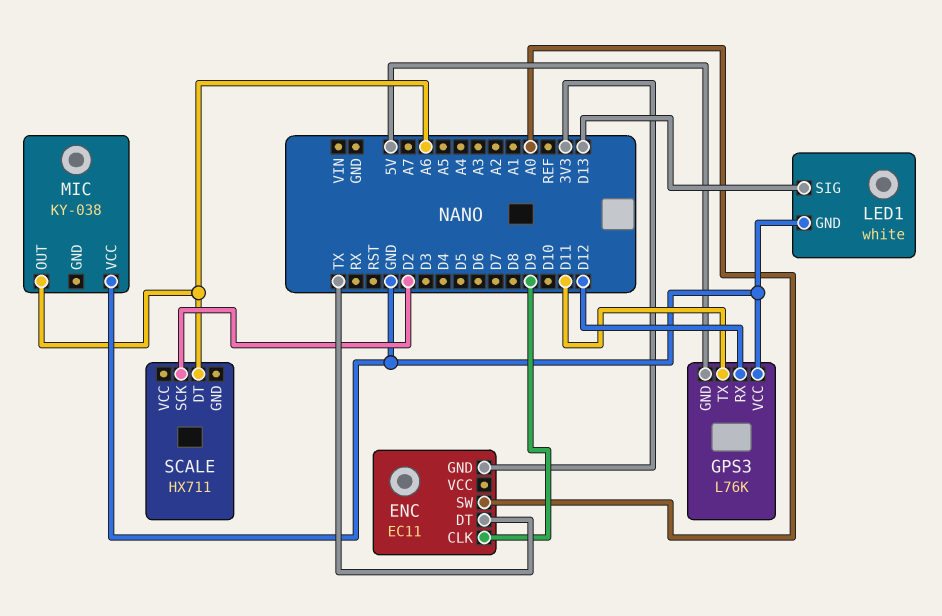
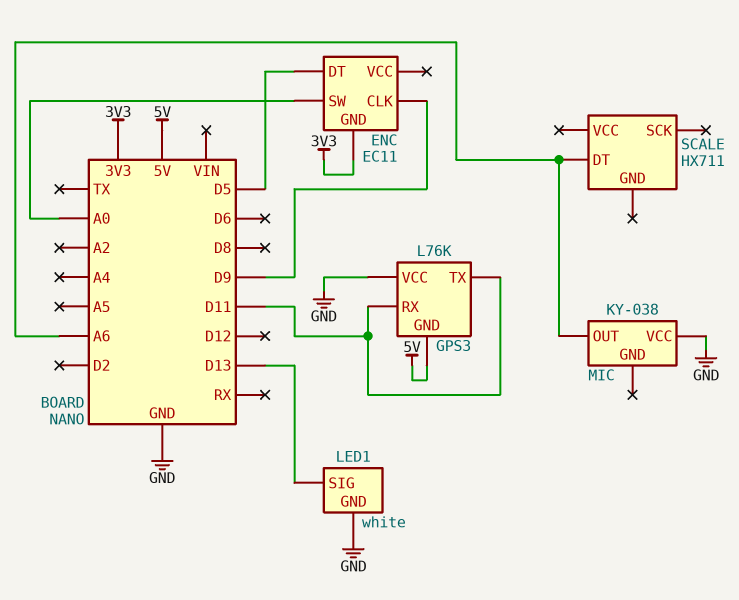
ENC pin DT: TX -> D5
GPS3 pin RX: D12 -> D11
SCALE pin SCK: D2 -> none

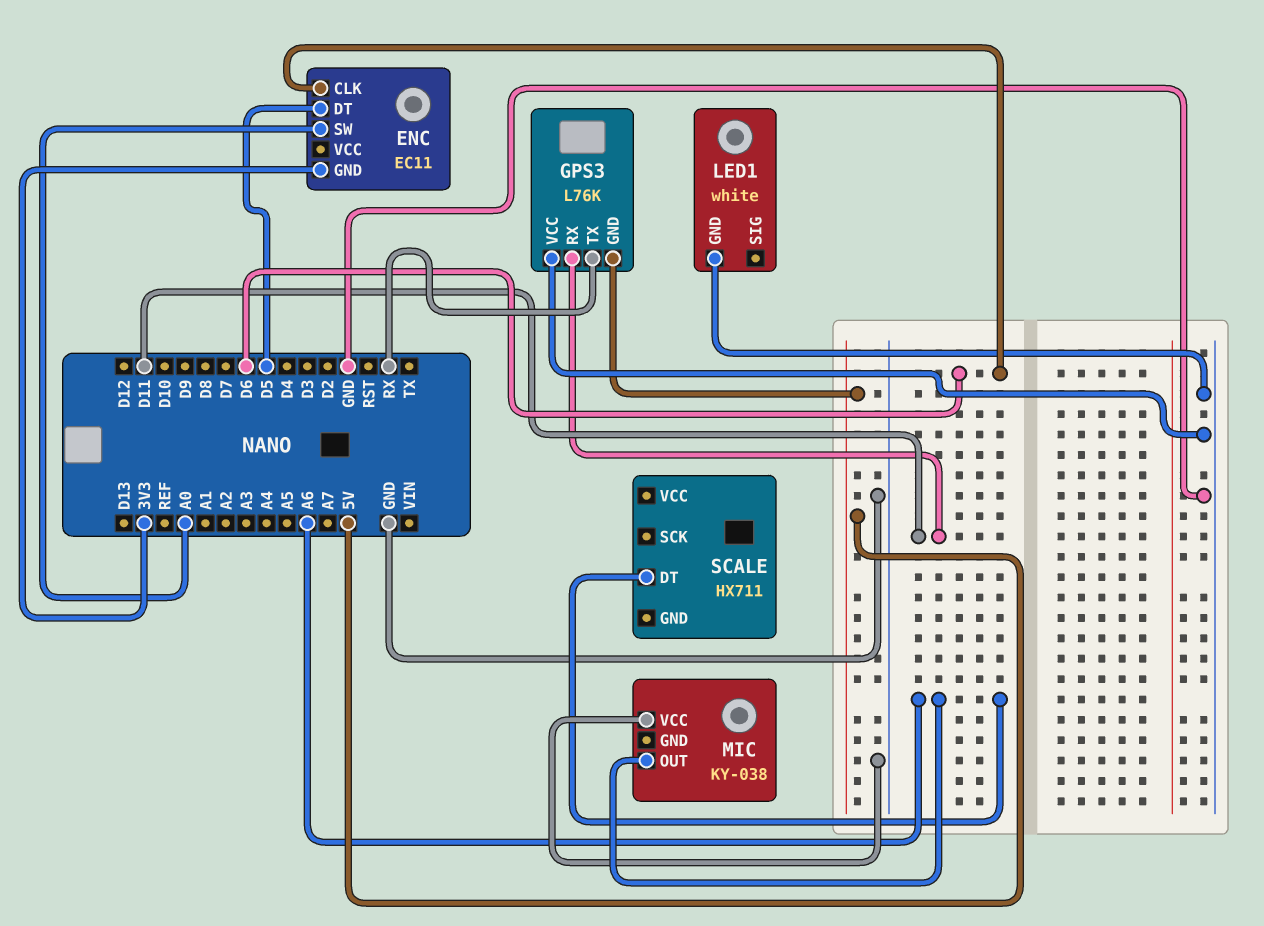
ENC pin CLK: D9 -> D6
GPS3 pin TX: D11 -> RX
LED1 pin SIG: D13 -> none

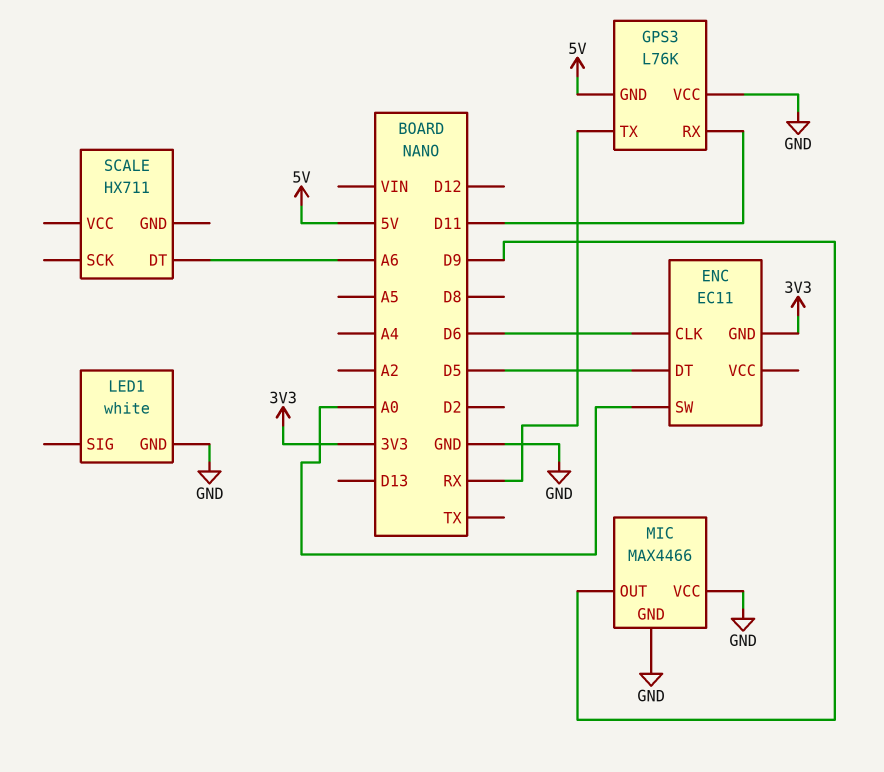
MIC: KY-038 -> MAX4466
MIC pin GND: none -> GND
MIC pin OUT: A6 -> D9

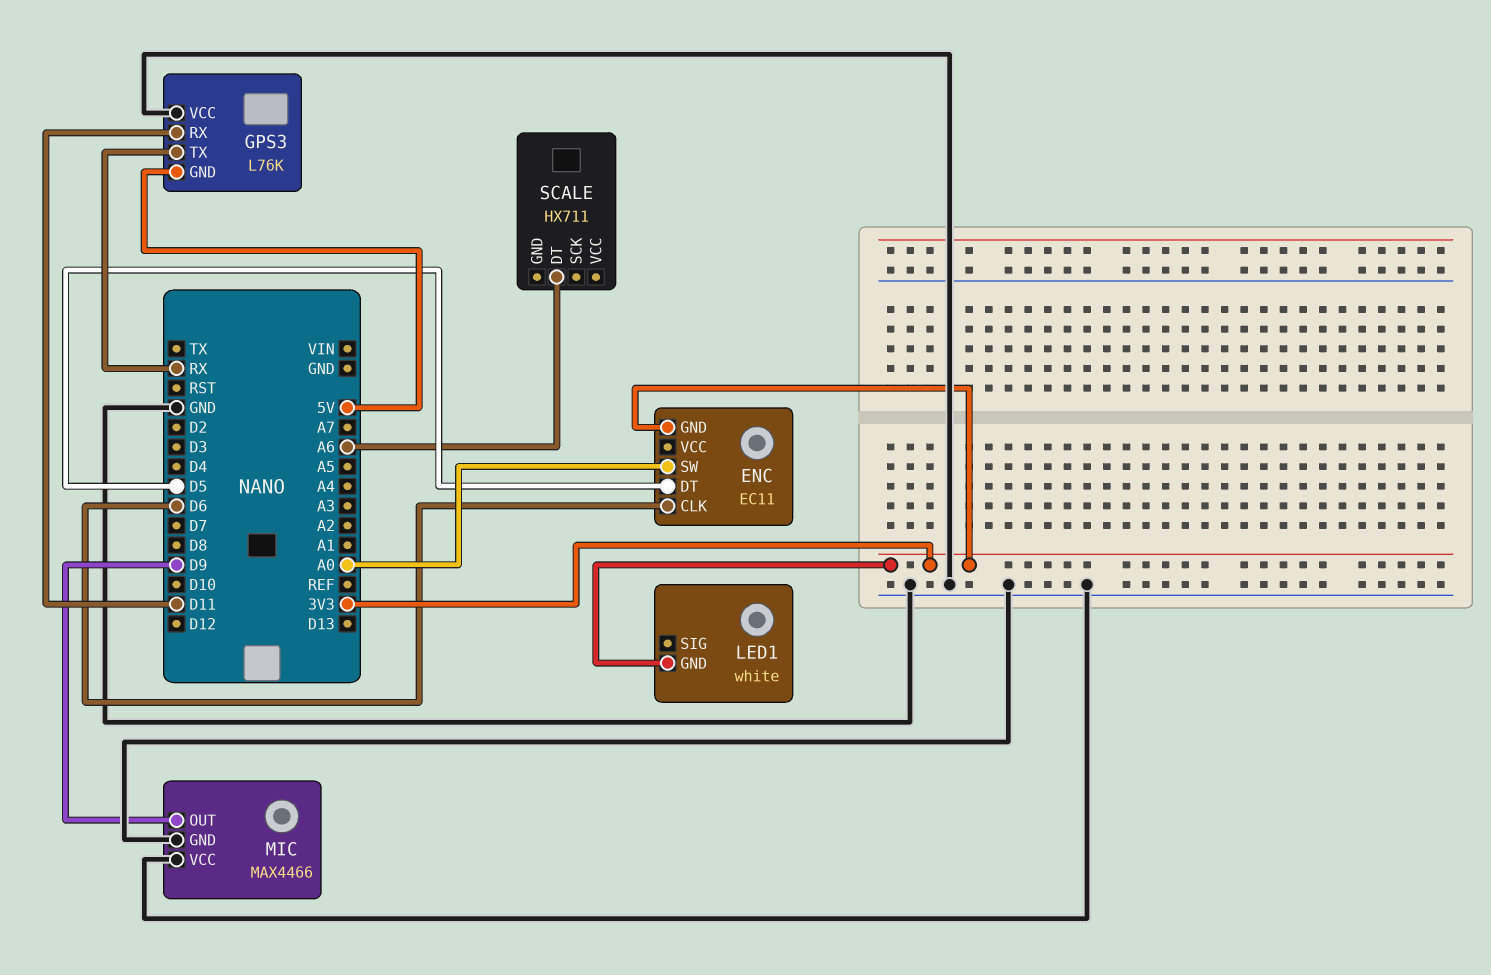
LED1 pin GND: GND -> 3V3

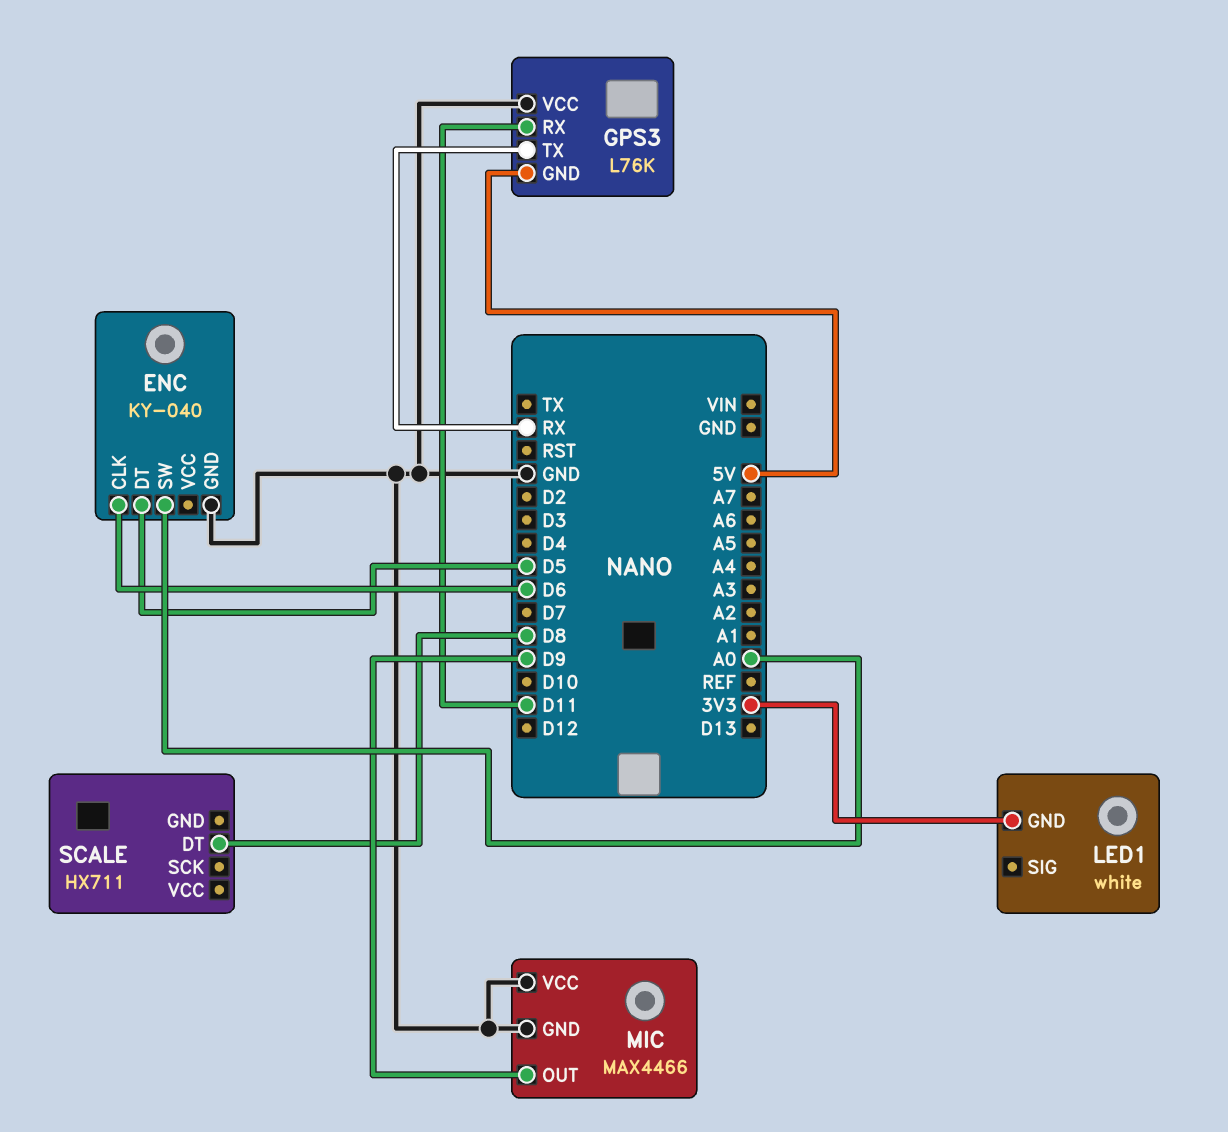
ENC: EC11 -> KY-040
ENC pin GND: 3V3 -> GND
SCALE pin DT: A6 -> D8

